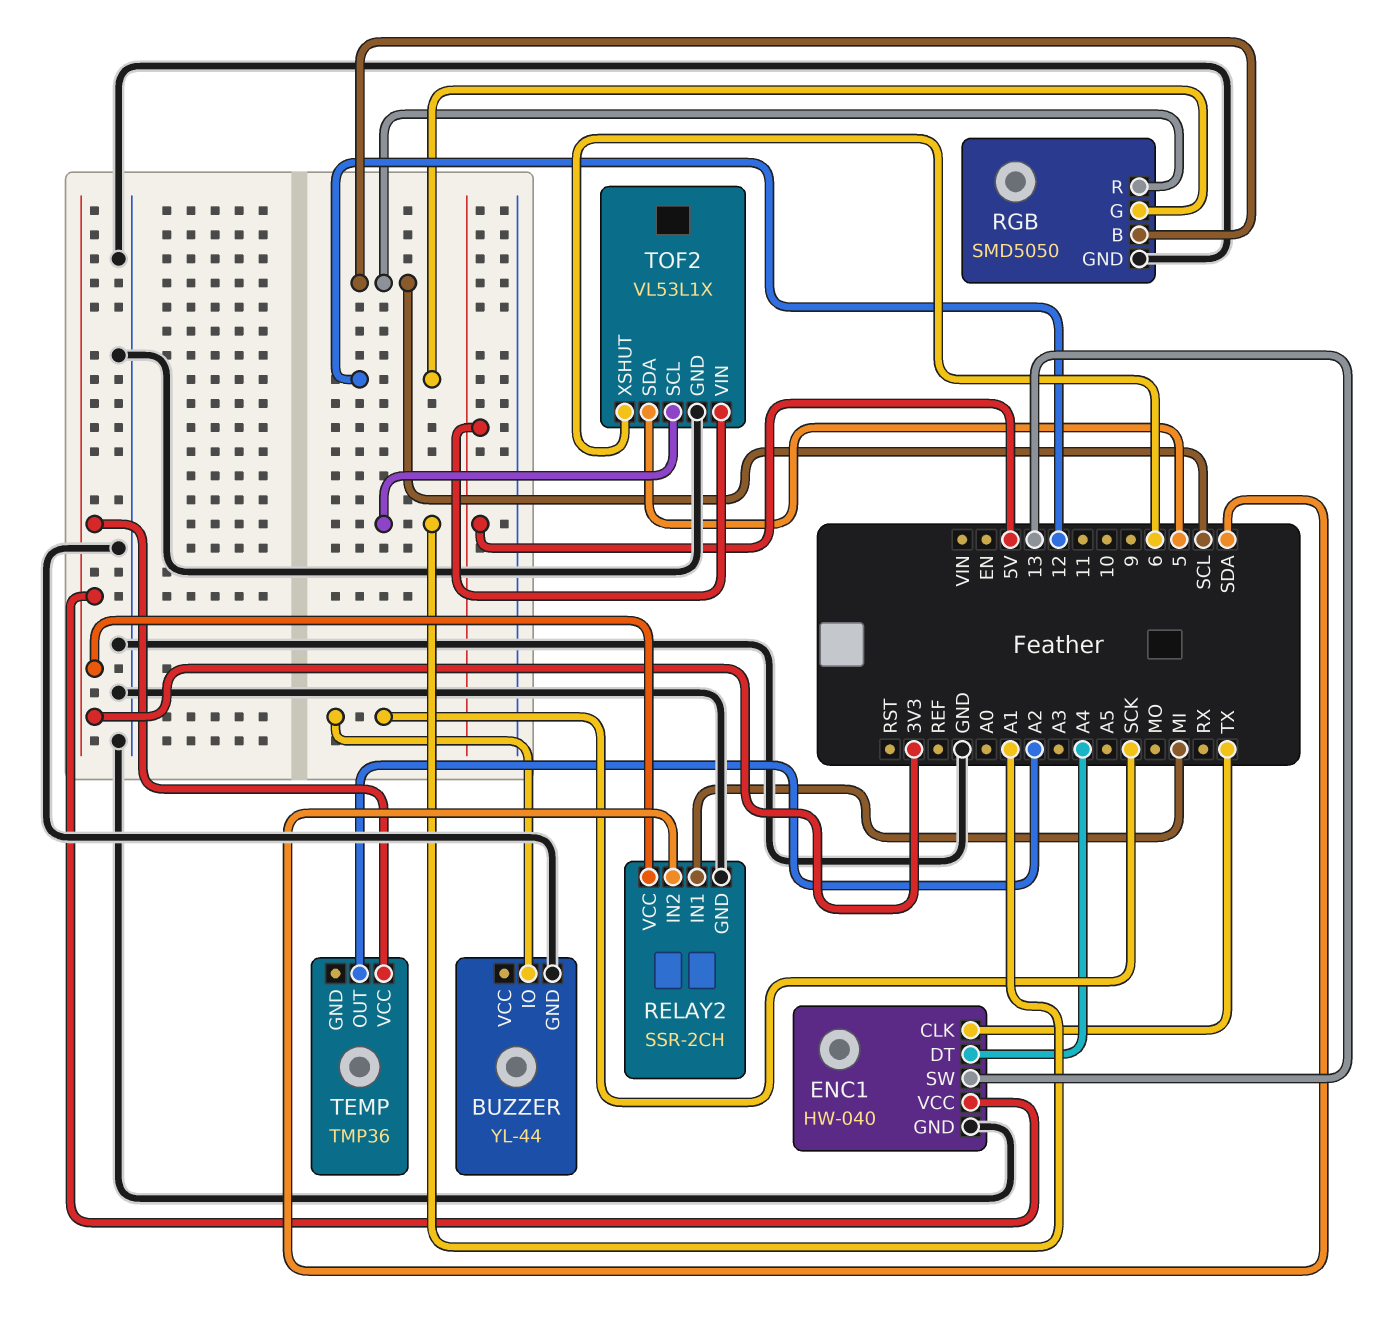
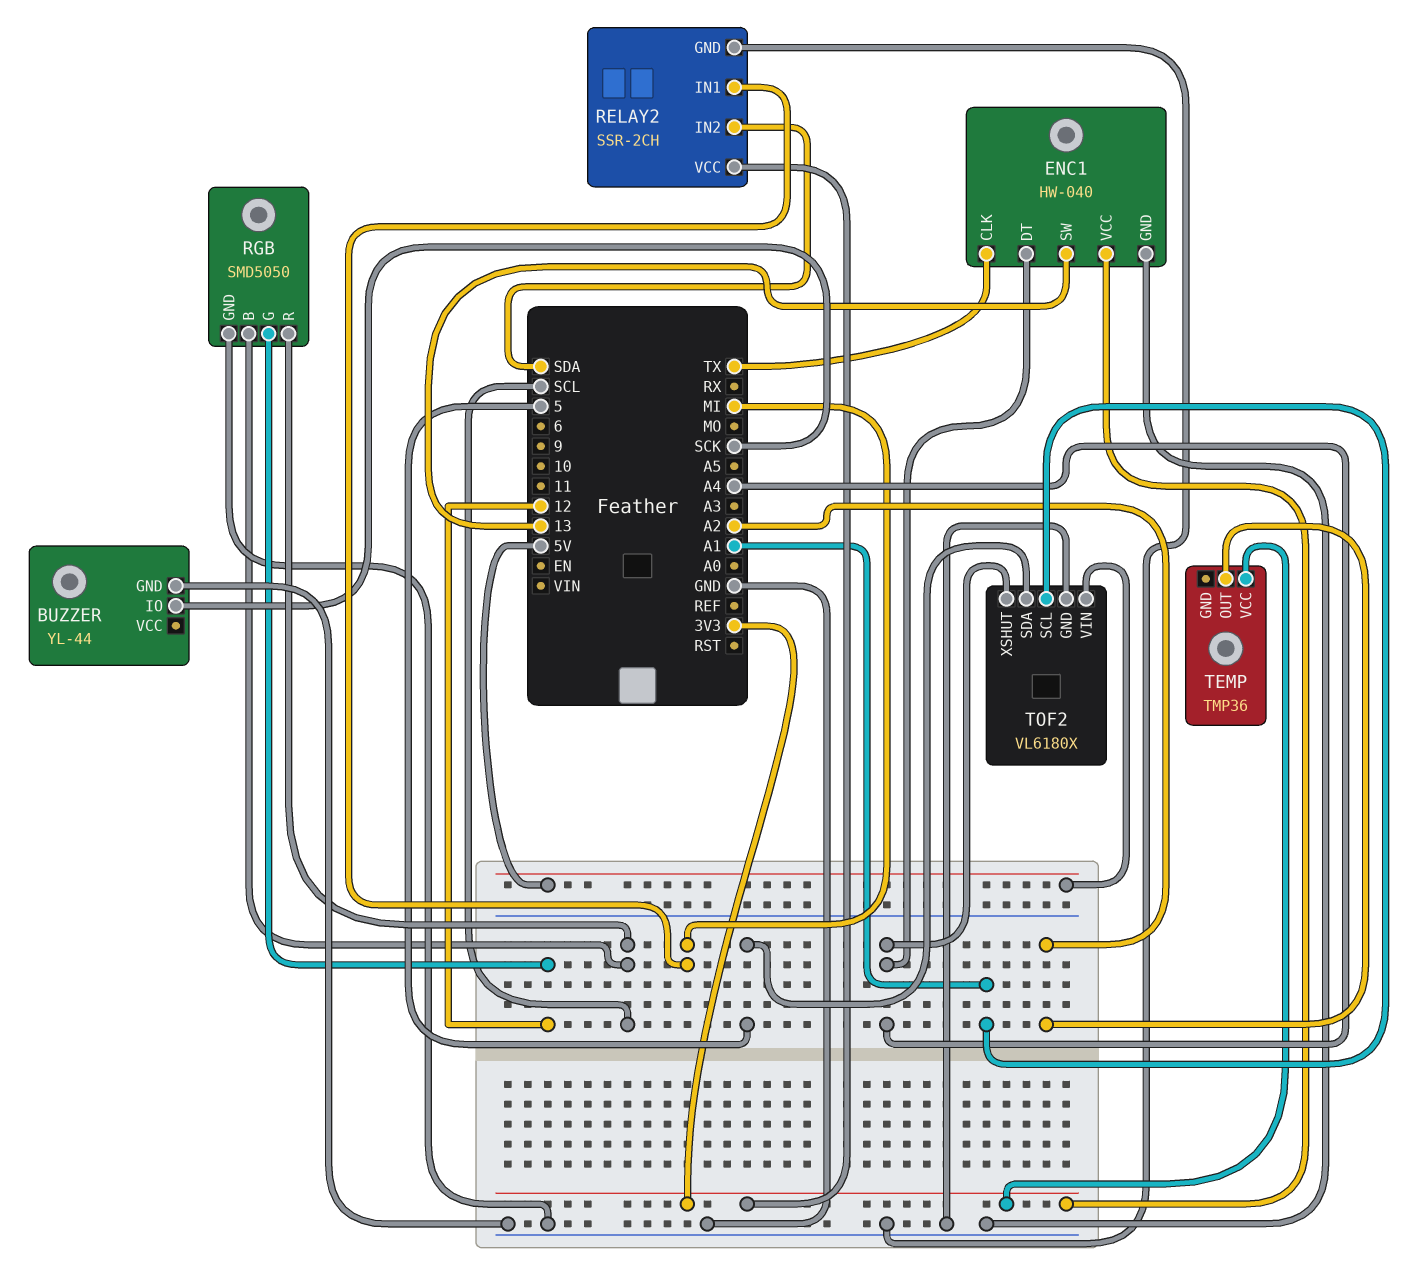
TOF2: VL53L1X -> VL6180X
TOF2 pin XSHUT: 6 -> A4

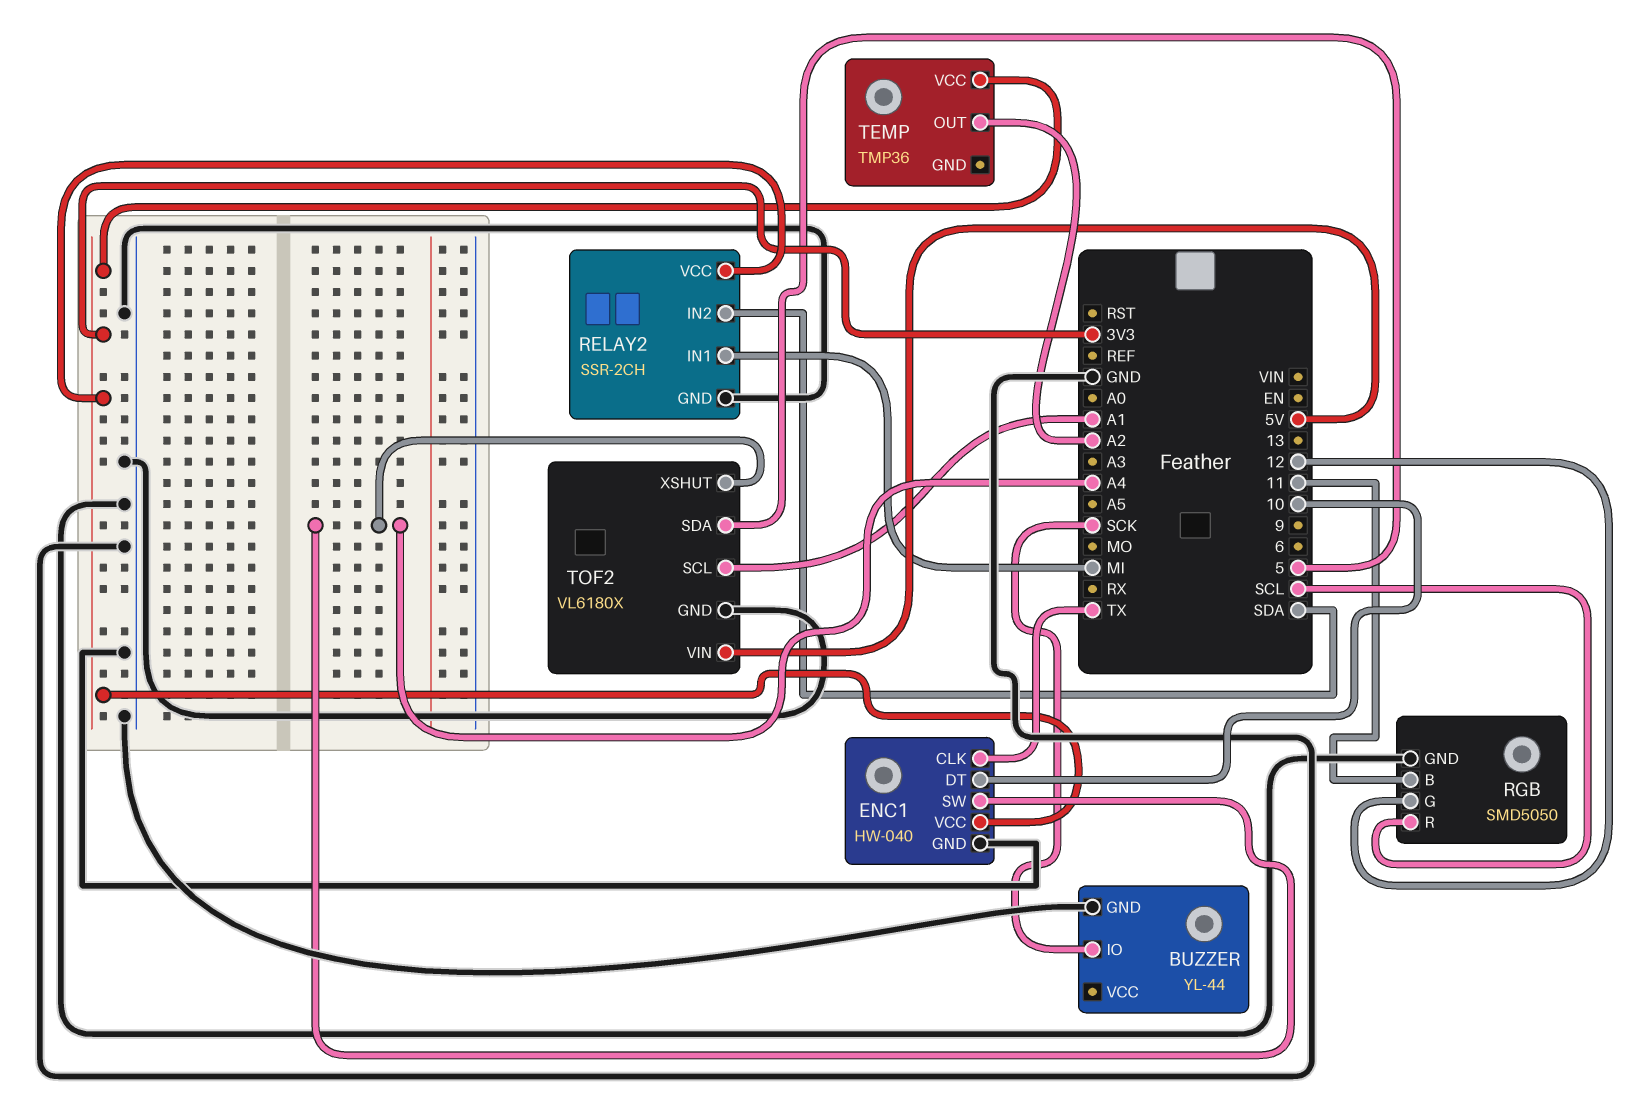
ENC1 pin DT: A4 -> 10
ENC1 pin SW: 13 -> A4
RGB pin B: SCL -> 11

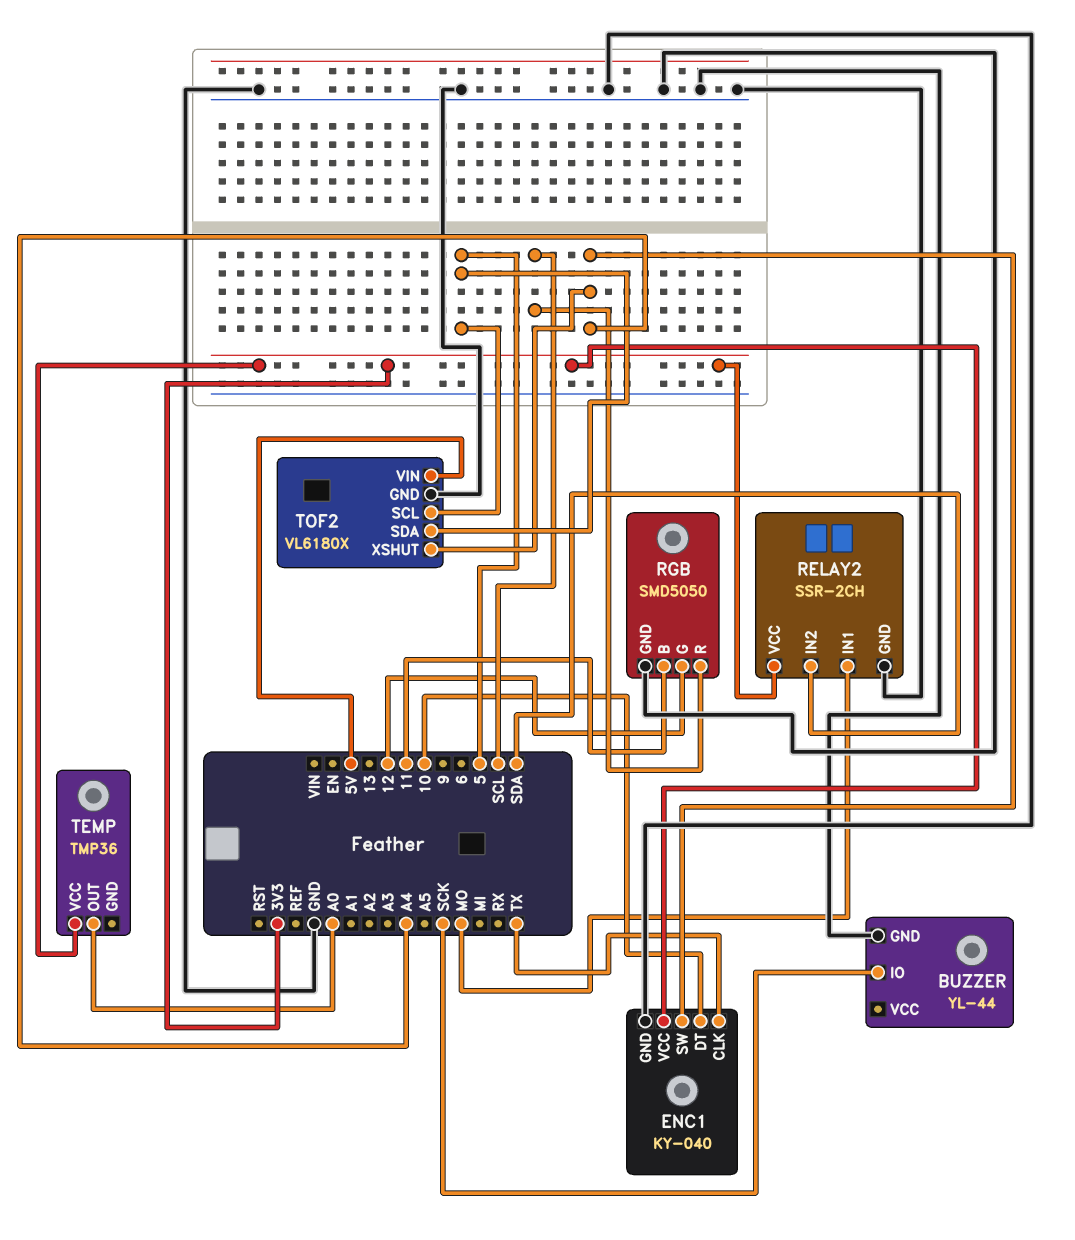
ENC1: HW-040 -> KY-040
RELAY2 pin IN1: MI -> MO
TEMP pin OUT: A2 -> A0
TOF2 pin SCL: A1 -> 5

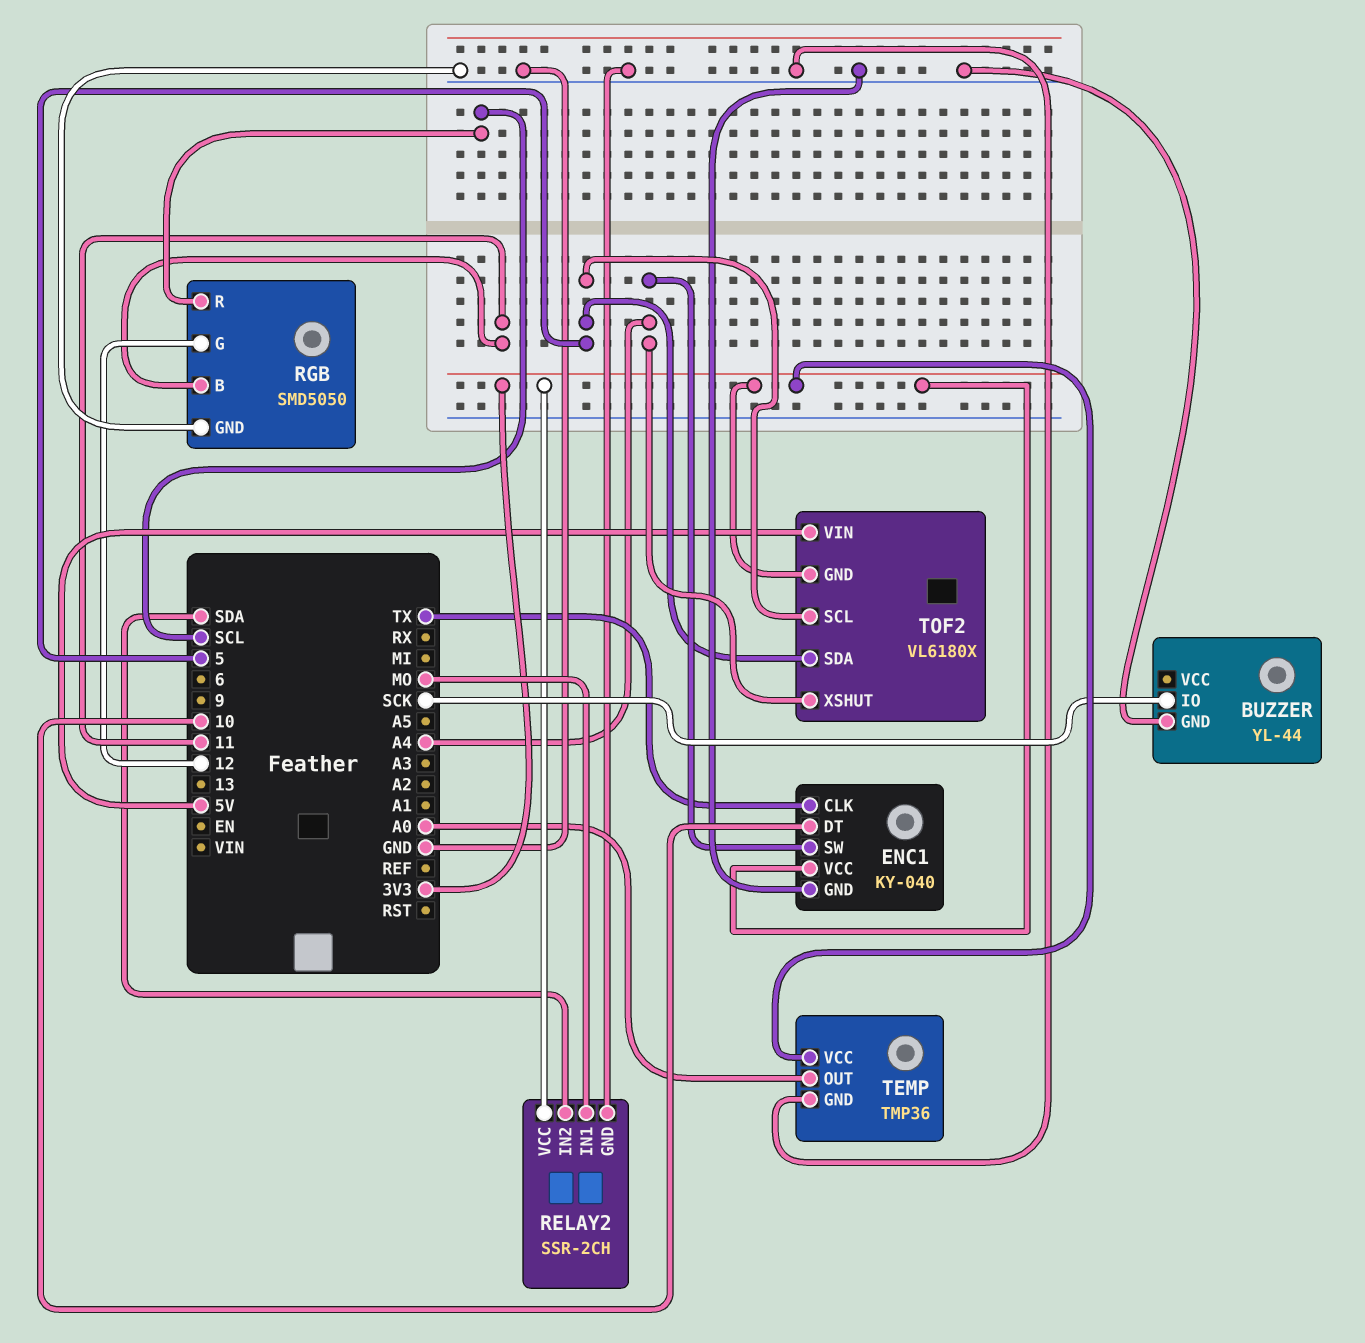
TEMP pin GND: none -> GND
TOF2 pin GND: GND -> 3V3

